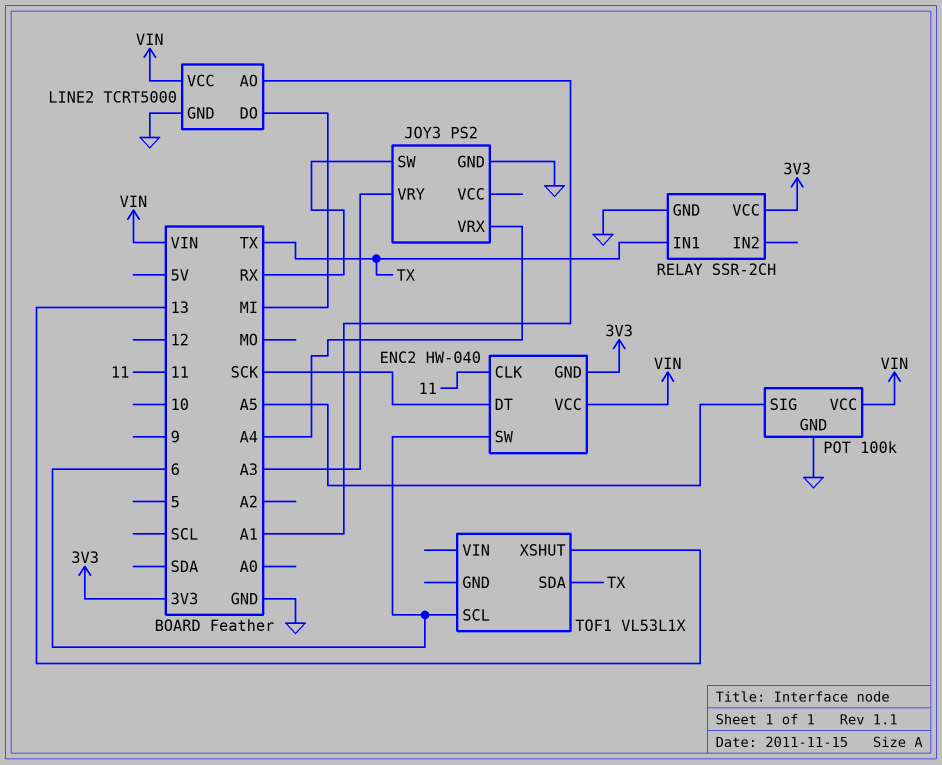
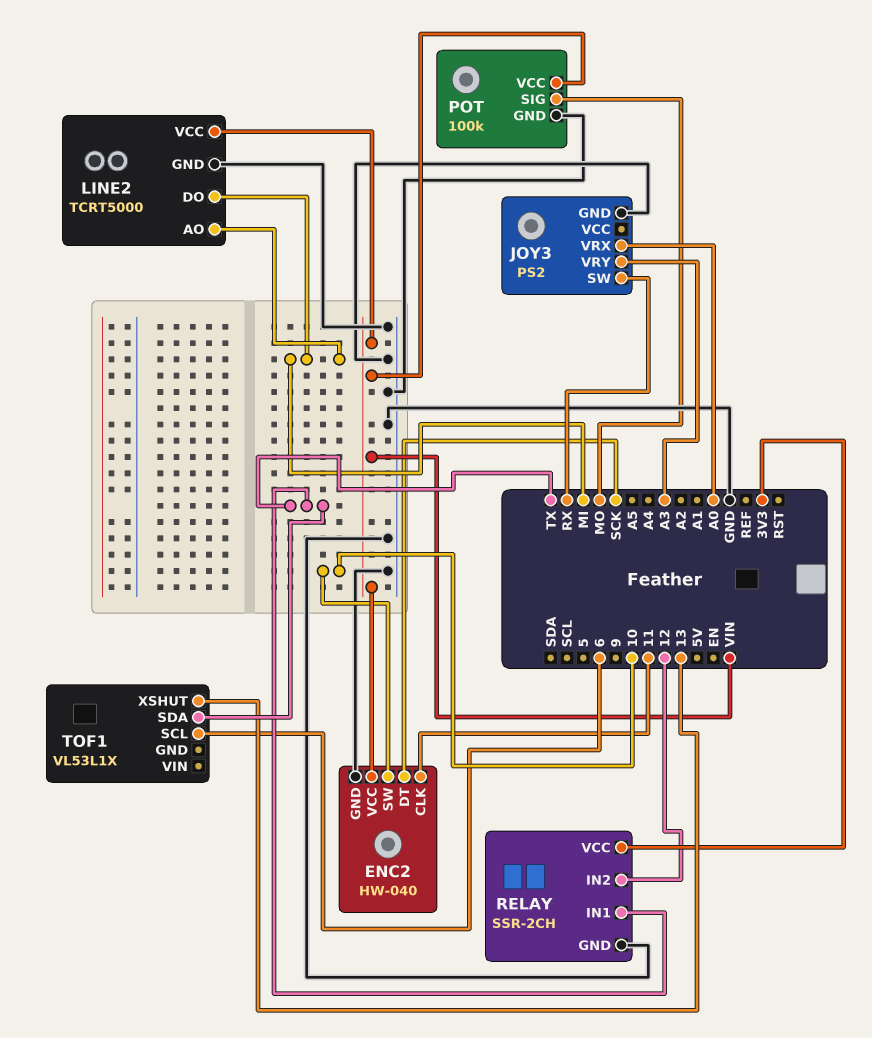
ENC2 pin GND: 3V3 -> GND
ENC2 pin SW: 6 -> 10
JOY3 pin VRX: A4 -> A0
LINE2 pin AO: A1 -> MI
POT pin SIG: A5 -> MO
RELAY pin IN2: none -> 12

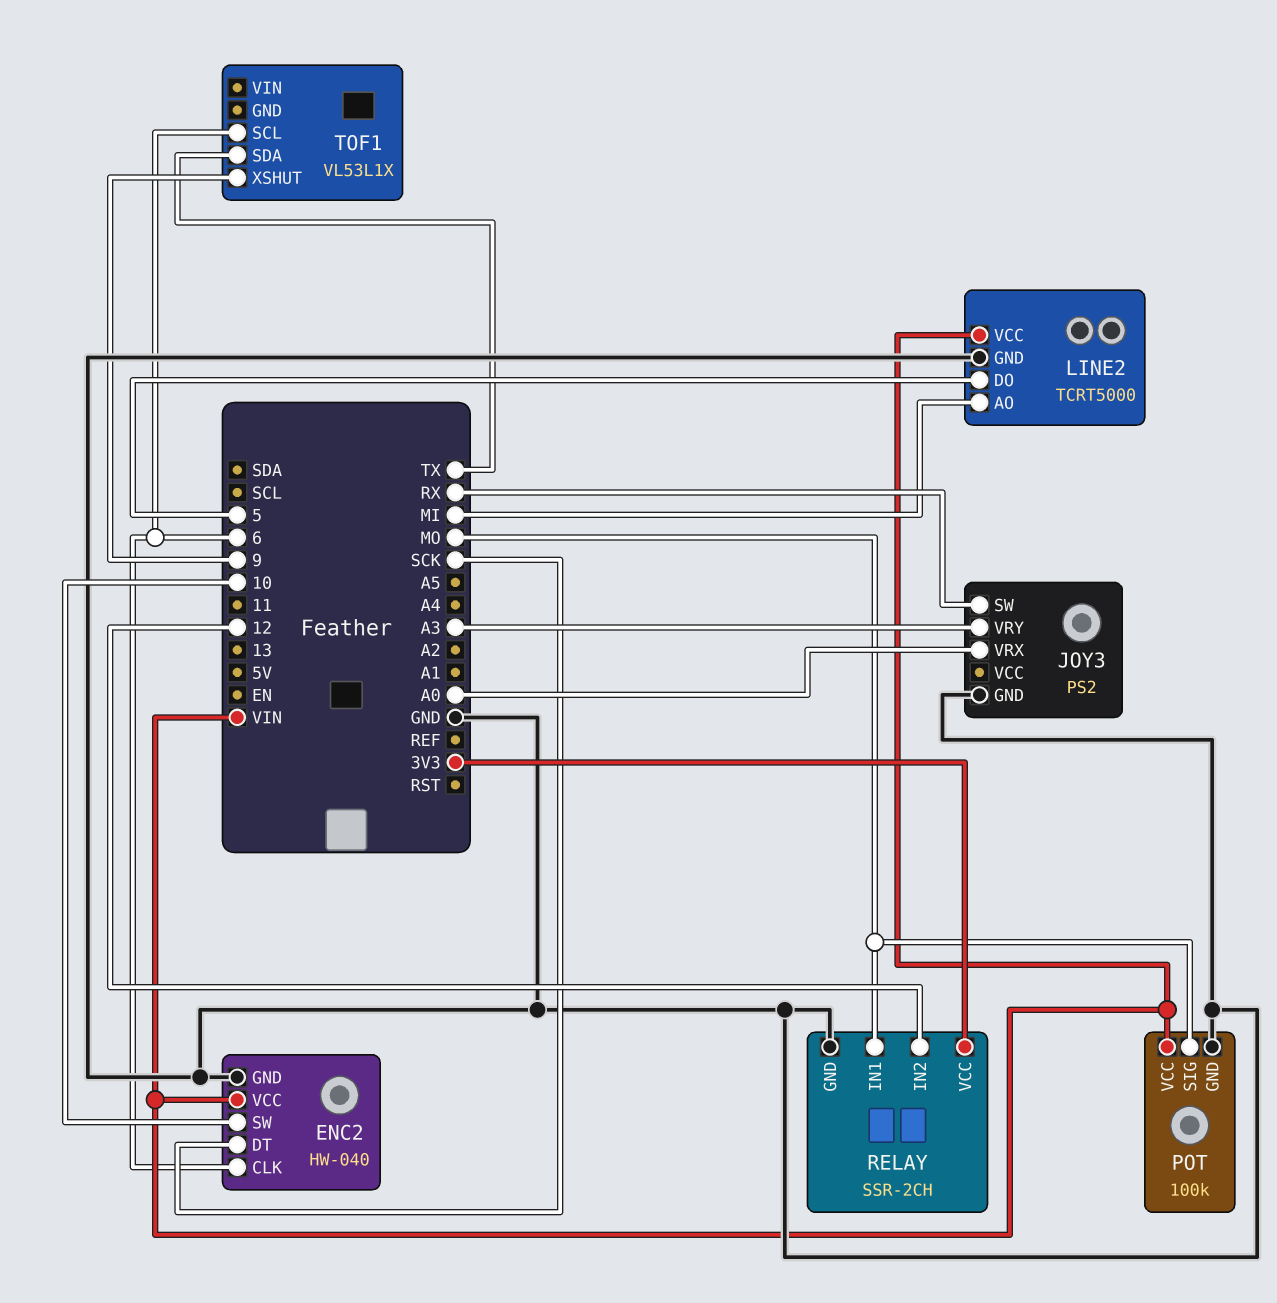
ENC2 pin CLK: 11 -> 6
LINE2 pin DO: MI -> 5
RELAY pin IN1: TX -> MO
TOF1 pin XSHUT: 13 -> 9

